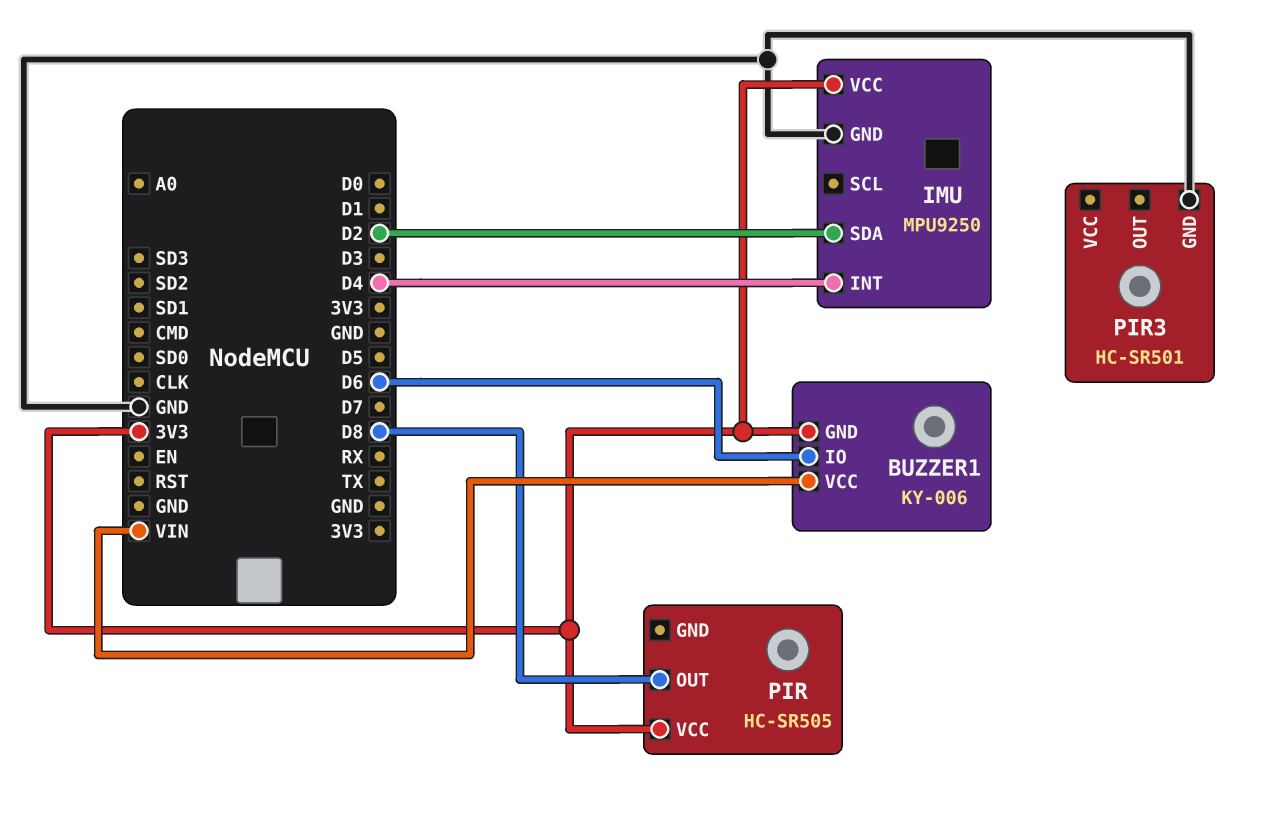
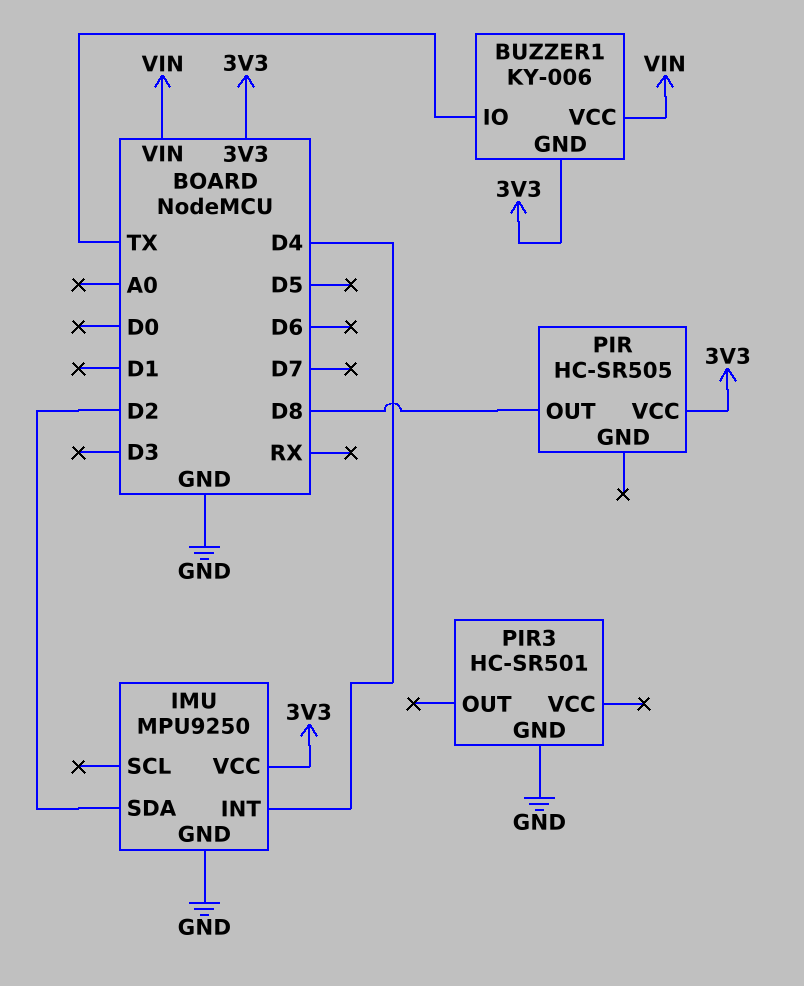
BUZZER1 pin IO: D6 -> TX

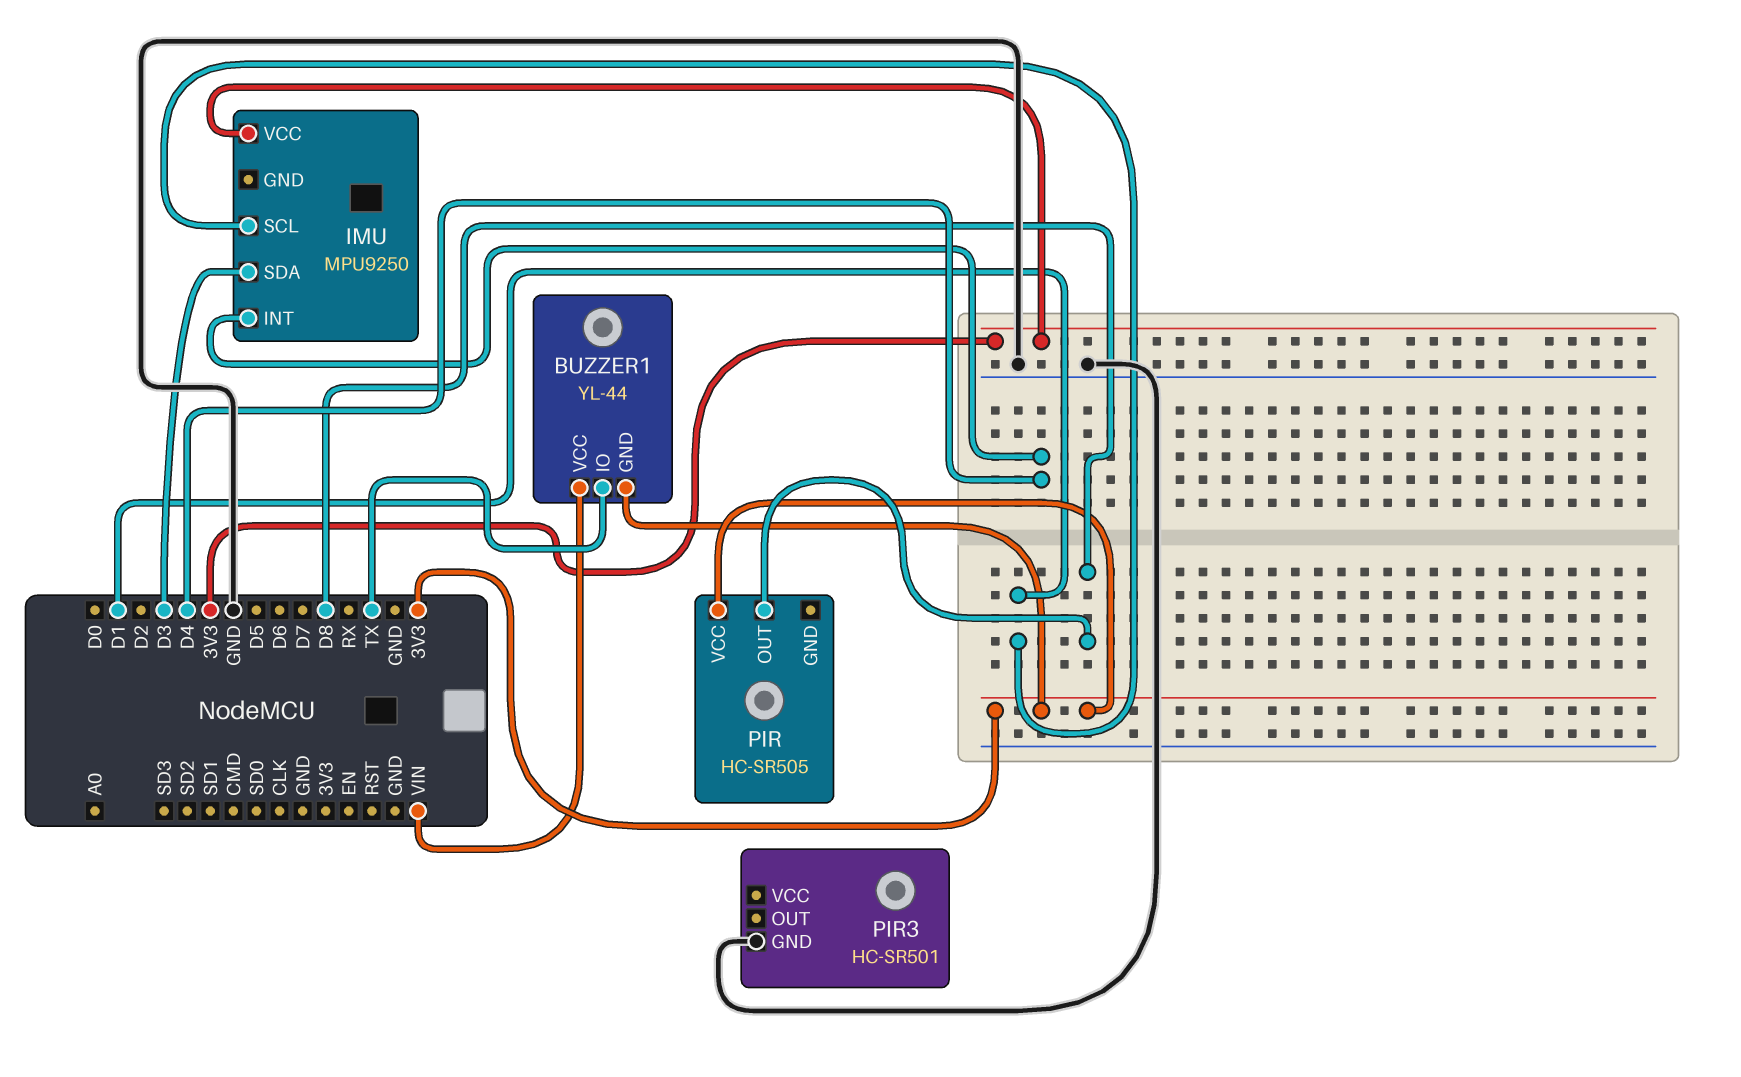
BUZZER1: KY-006 -> YL-44
IMU pin GND: GND -> none
IMU pin SCL: none -> D1
IMU pin SDA: D2 -> D3

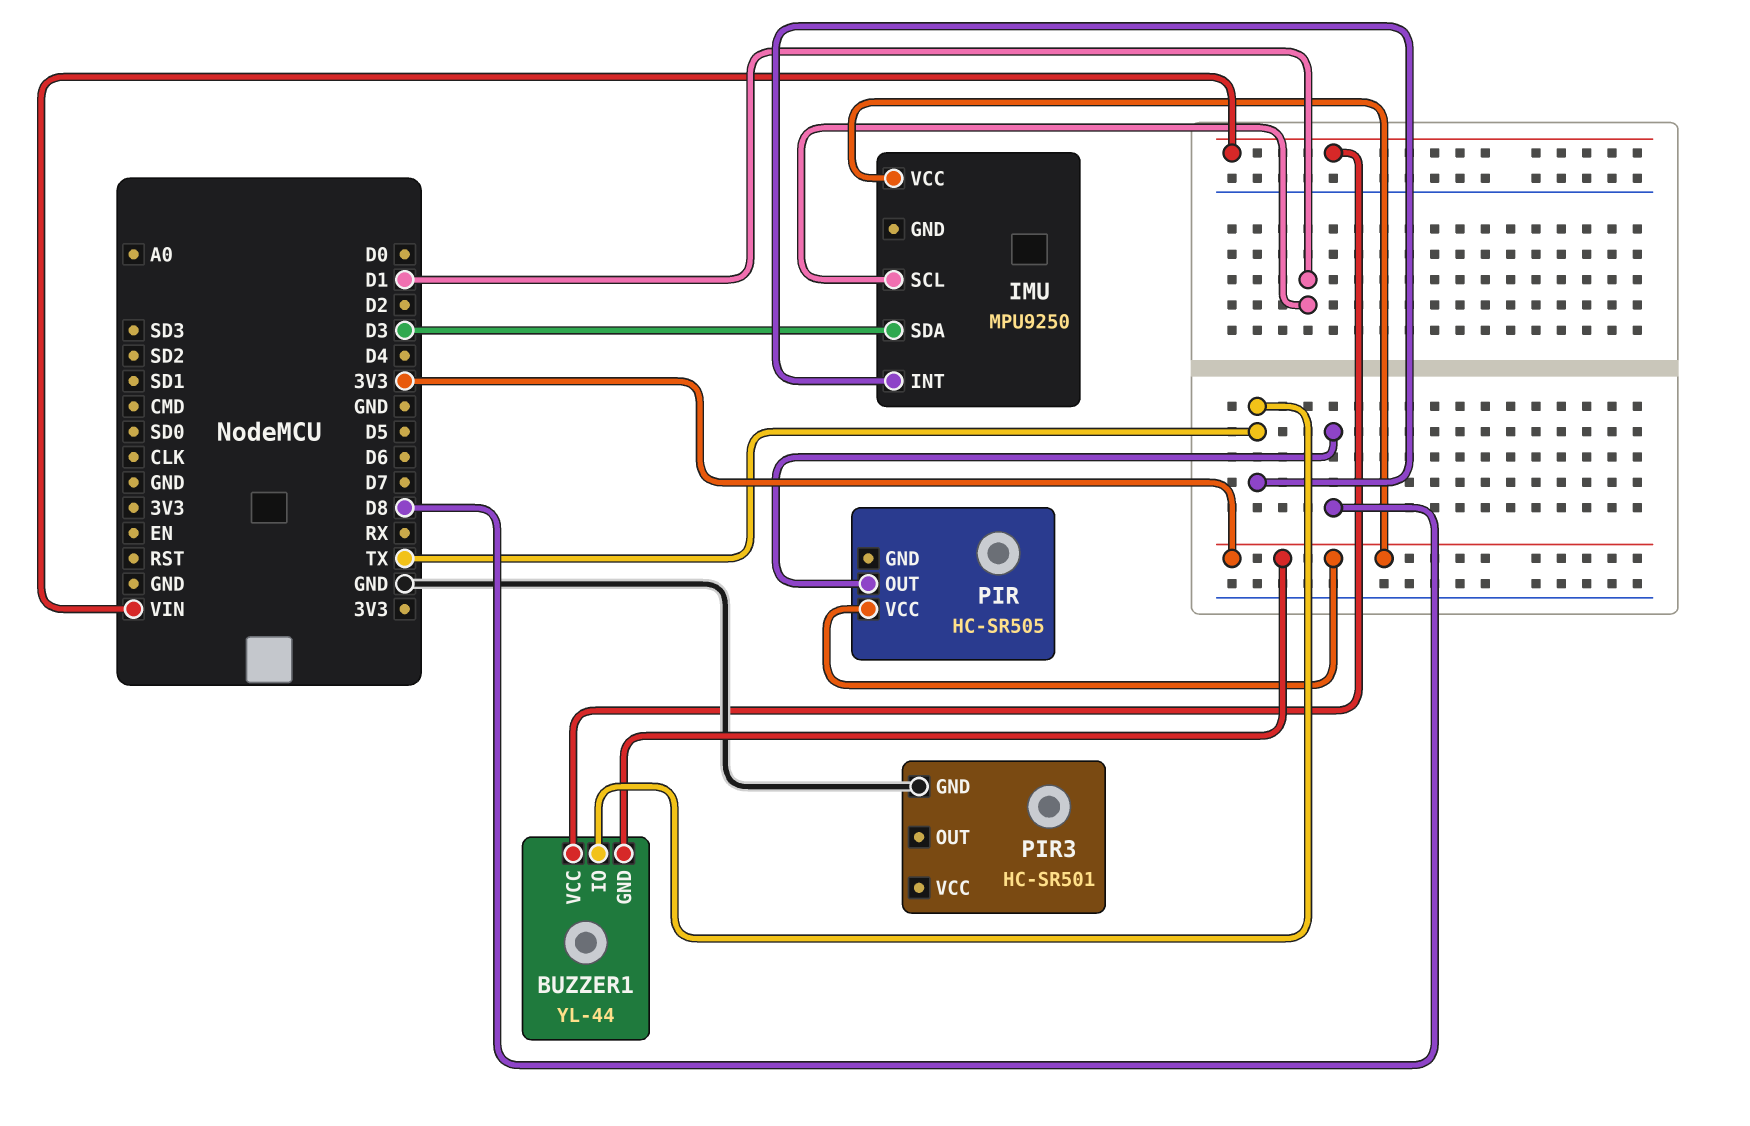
IMU pin INT: D4 -> TX

